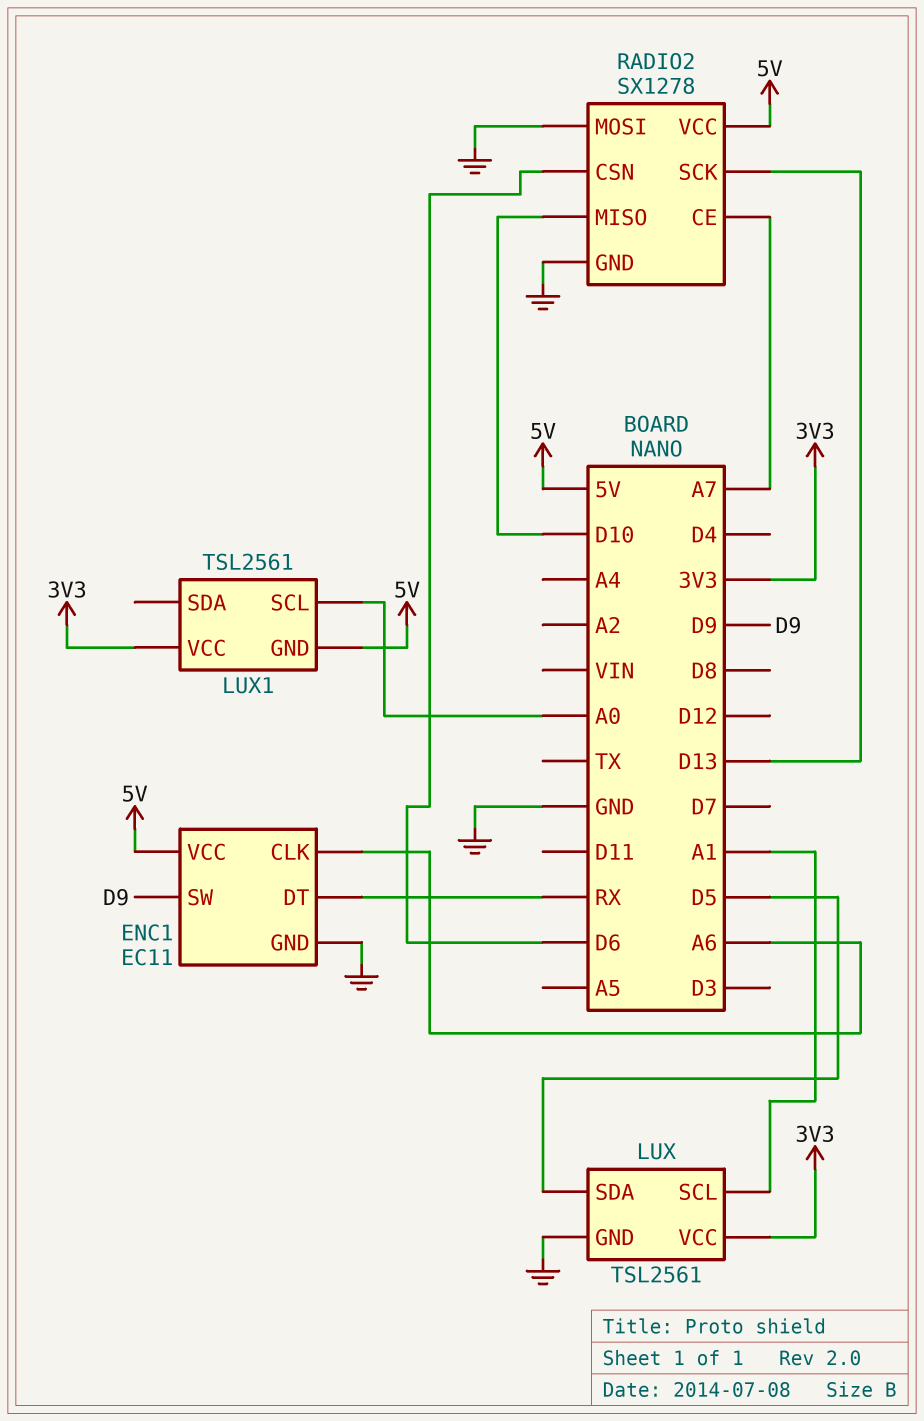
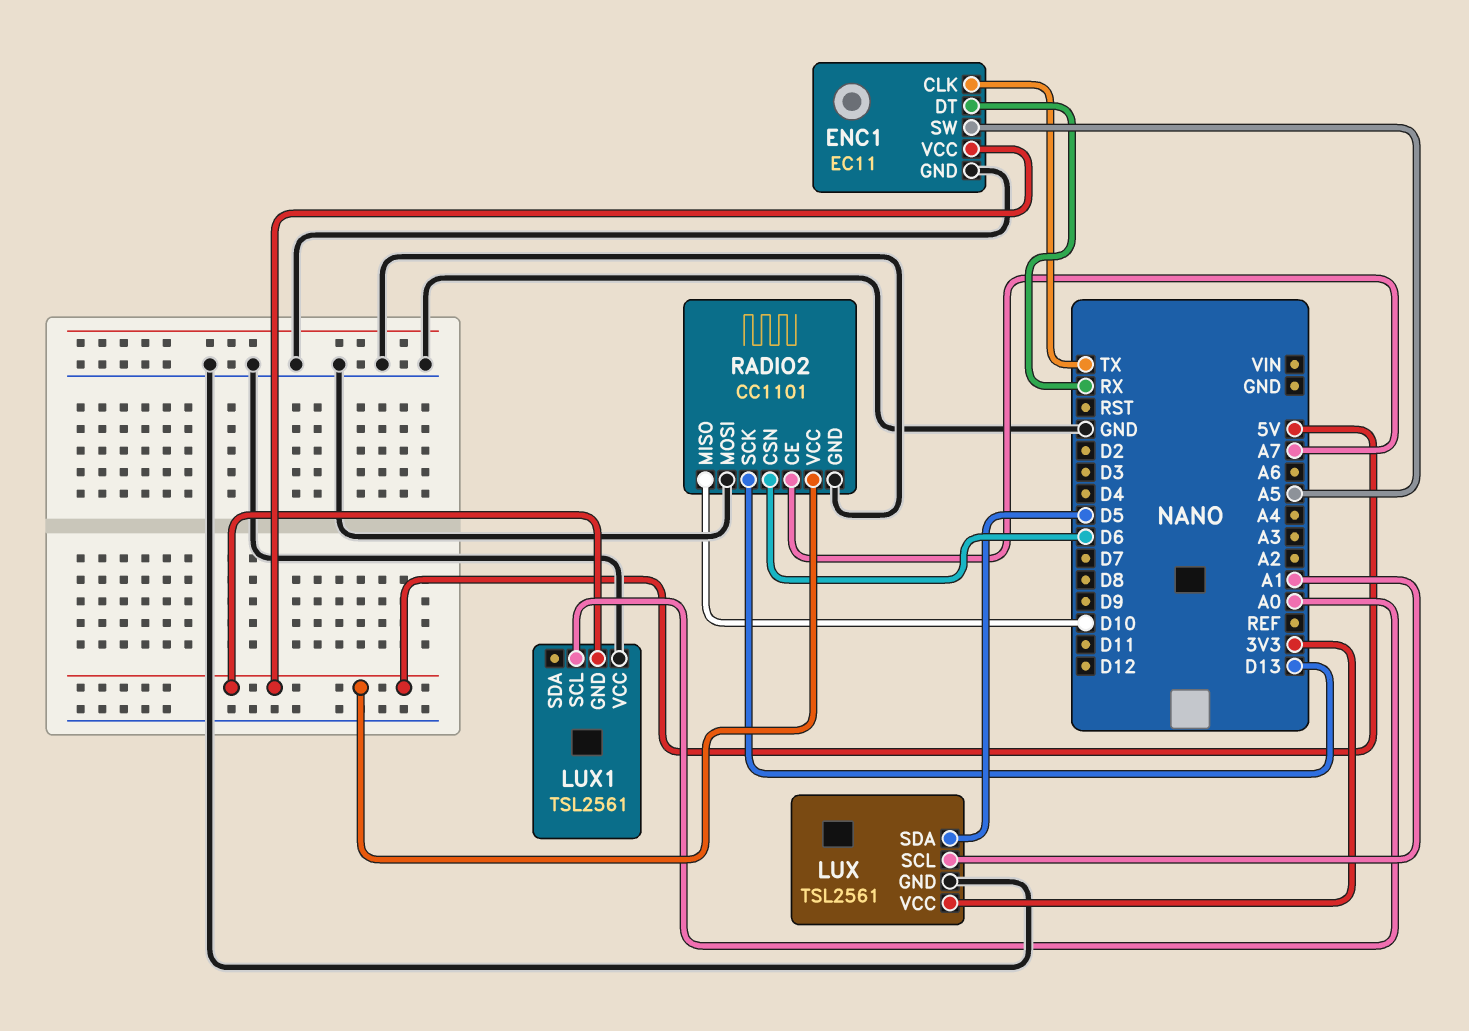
ENC1 pin CLK: A6 -> TX
ENC1 pin SW: D9 -> A5
LUX1 pin VCC: 3V3 -> GND
RADIO2: SX1278 -> CC1101

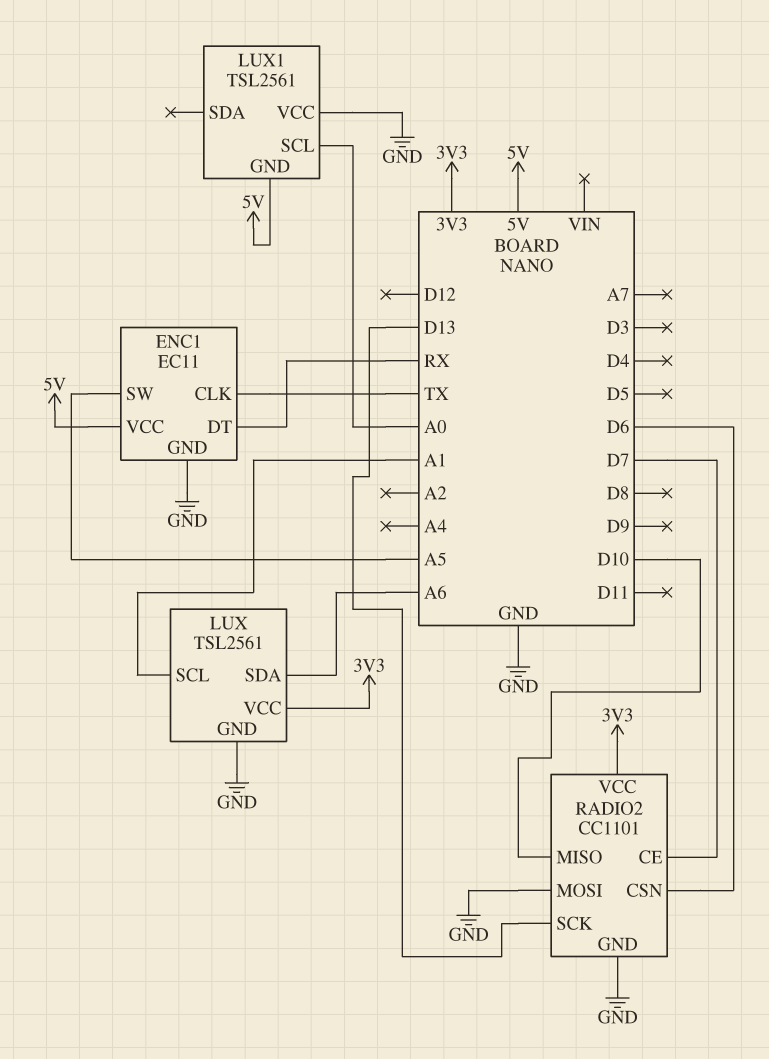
LUX pin SDA: D5 -> A6
RADIO2 pin CE: A7 -> D7
RADIO2 pin VCC: 5V -> 3V3

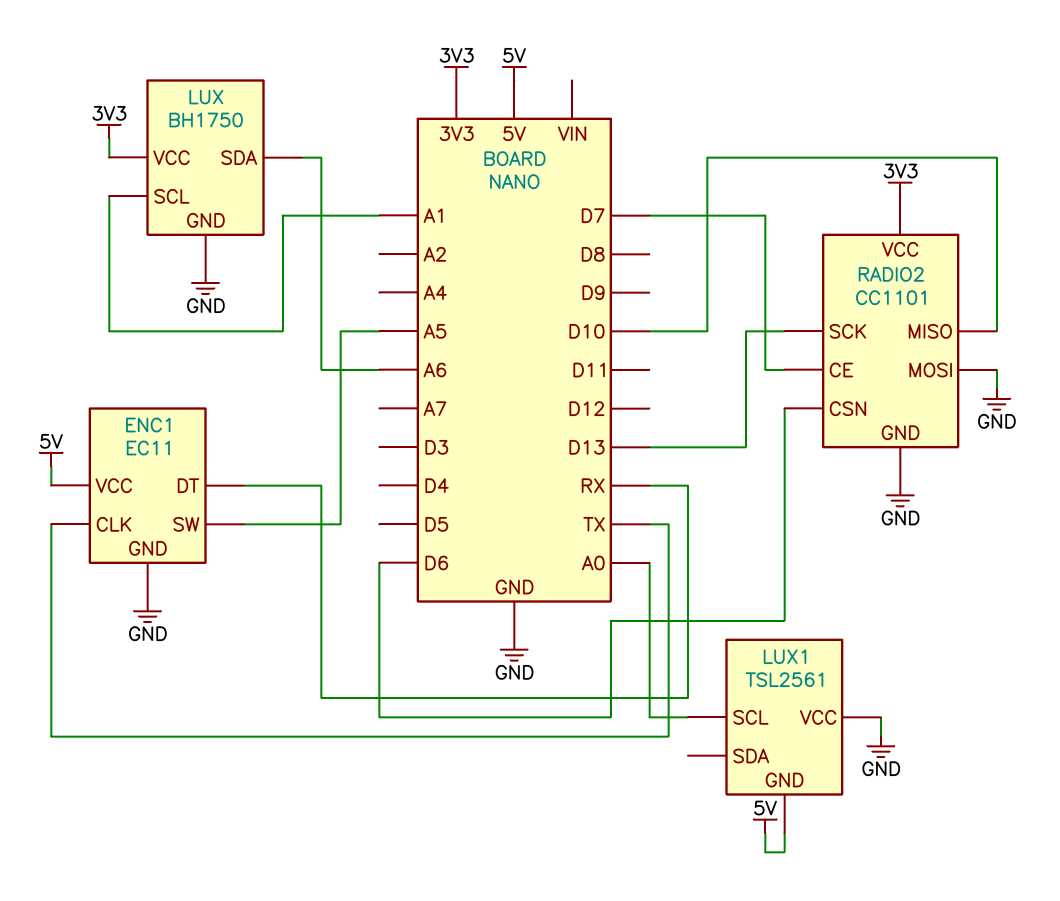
LUX: TSL2561 -> BH1750

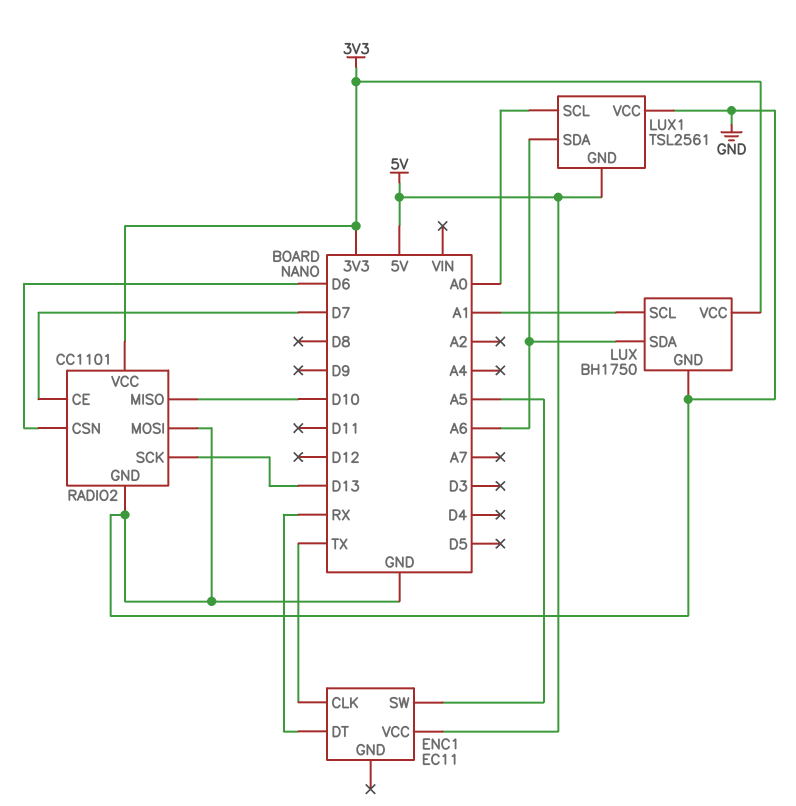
ENC1 pin GND: GND -> none
LUX1 pin SDA: none -> A6

